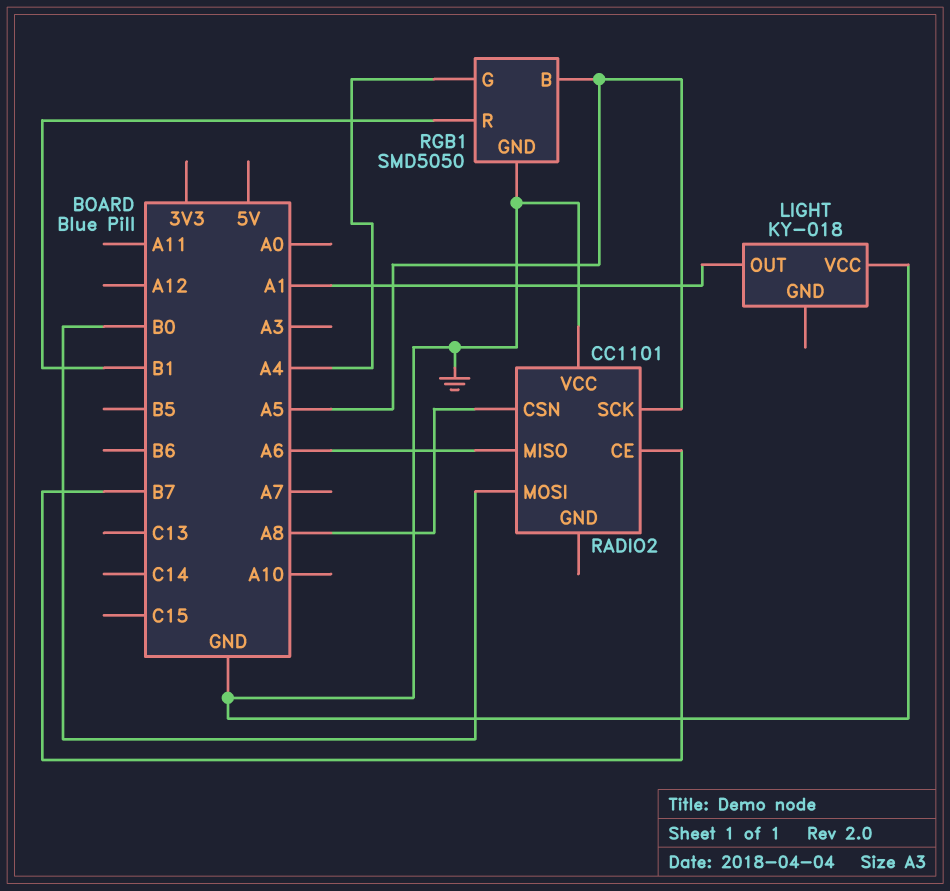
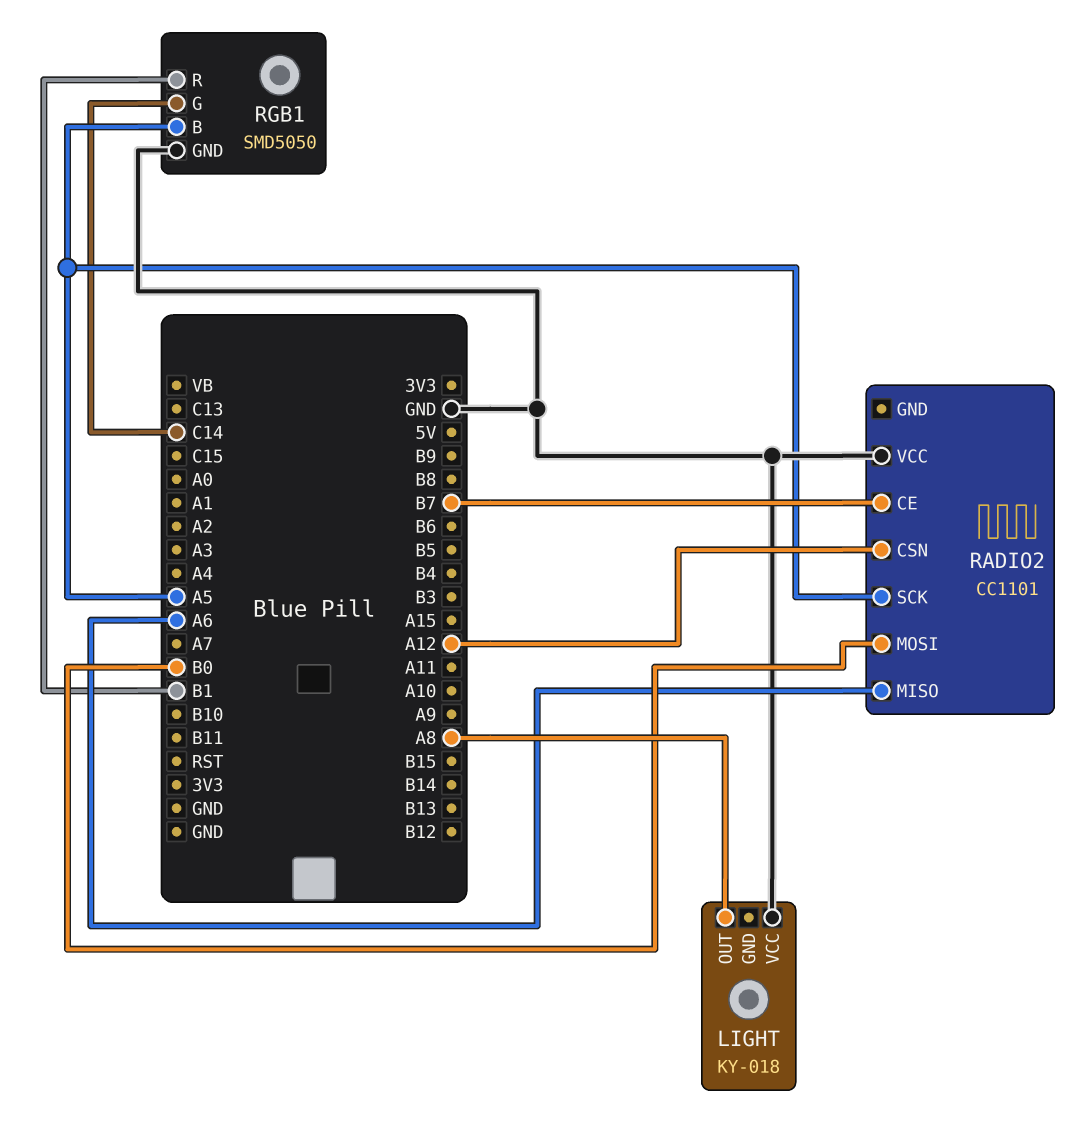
LIGHT pin OUT: A1 -> A8
RADIO2 pin CSN: A8 -> A12
RGB1 pin G: A4 -> C14

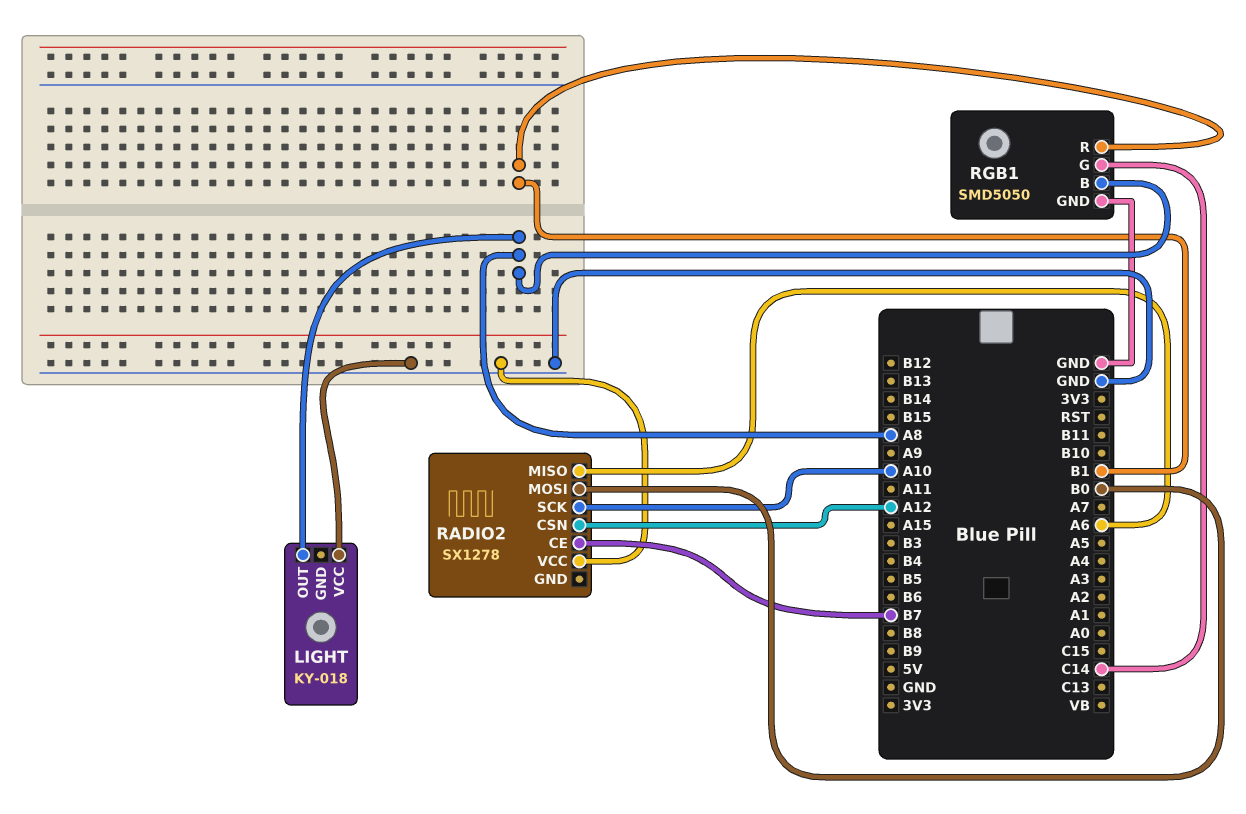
RADIO2: CC1101 -> SX1278
RADIO2 pin SCK: A5 -> A10
RGB1 pin B: A5 -> A8

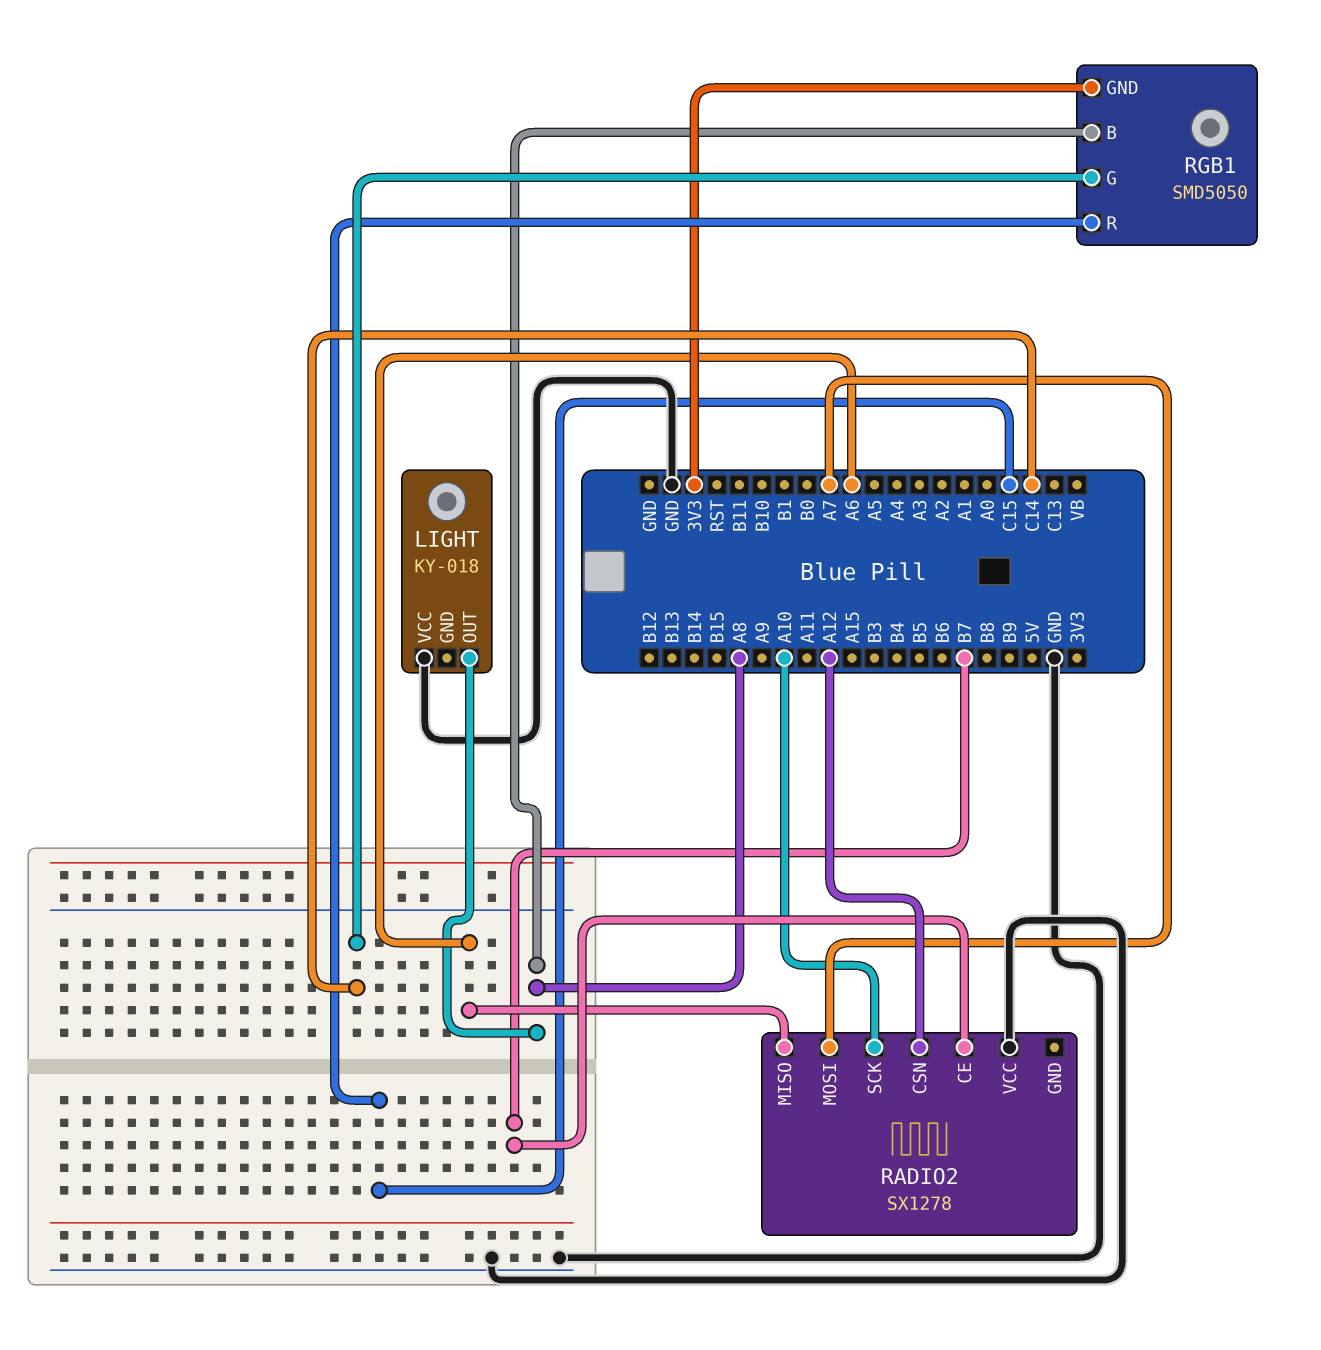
RADIO2 pin MOSI: B0 -> A7
RGB1 pin GND: GND -> 3V3
RGB1 pin R: B1 -> C15

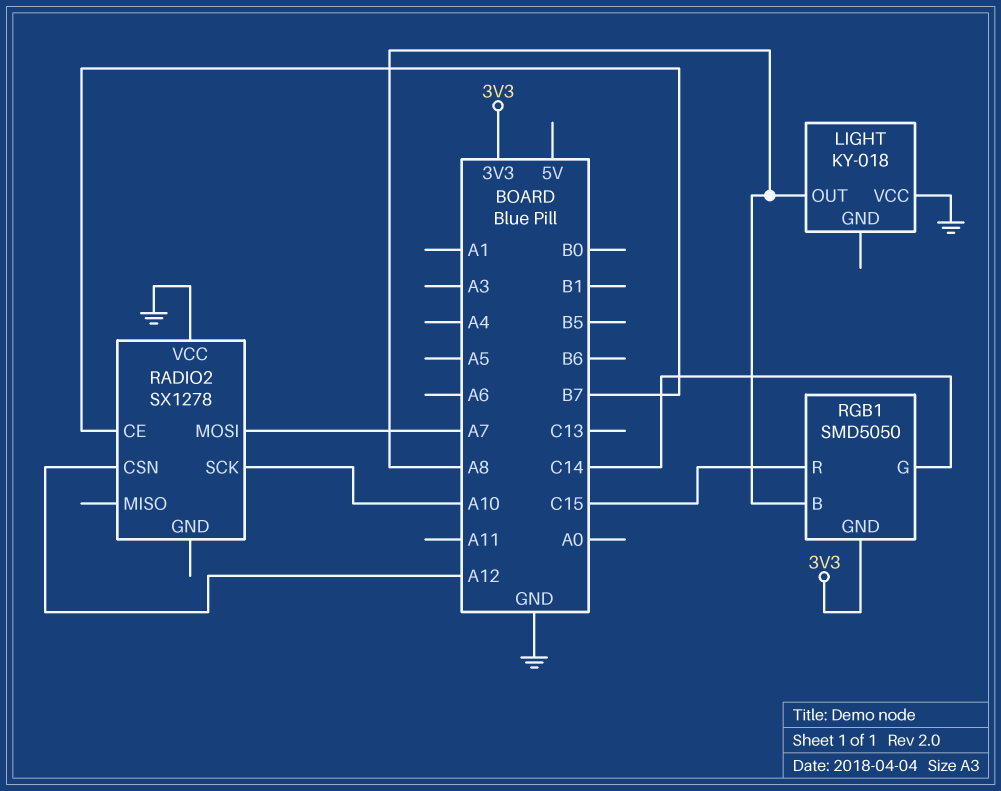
RADIO2 pin MISO: A6 -> none

